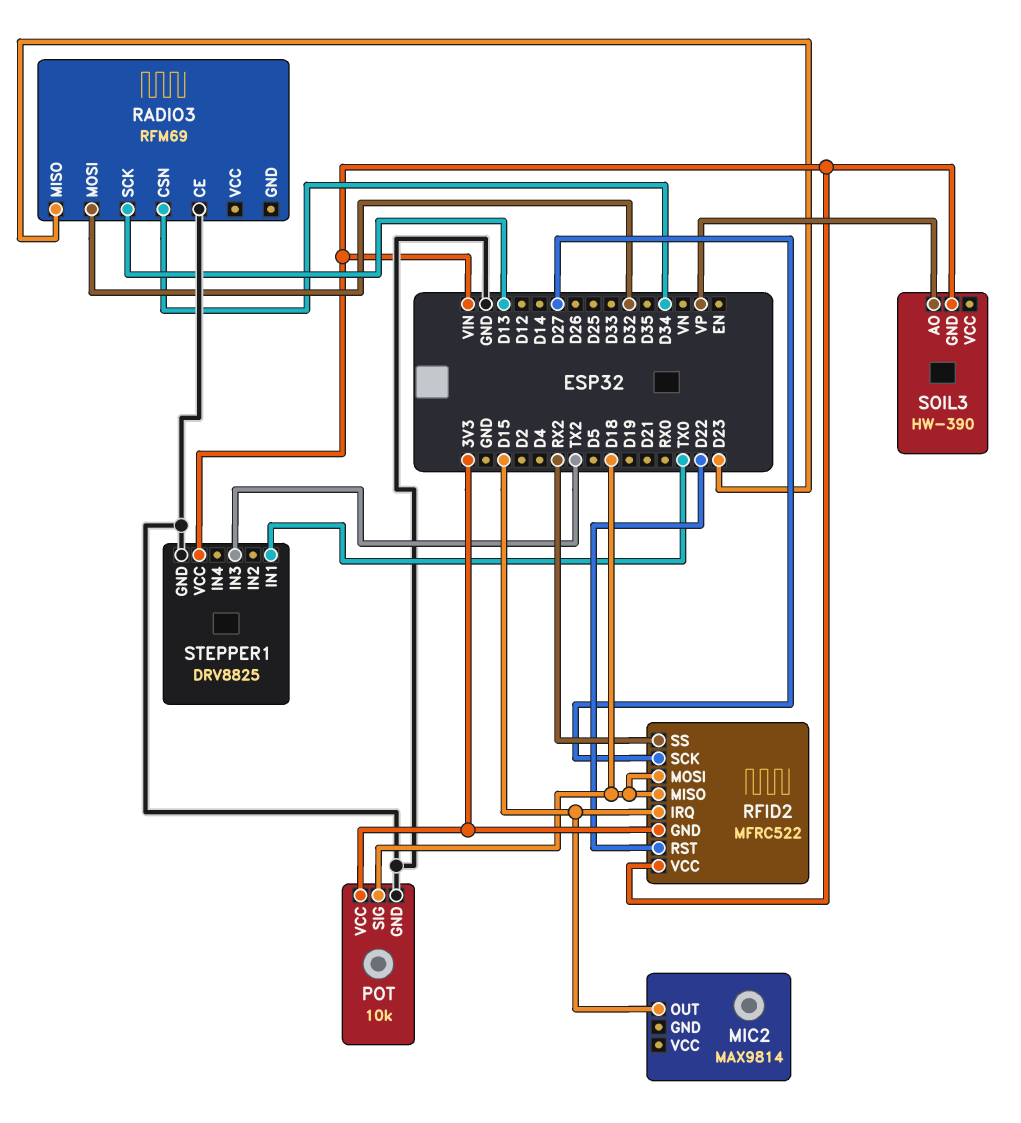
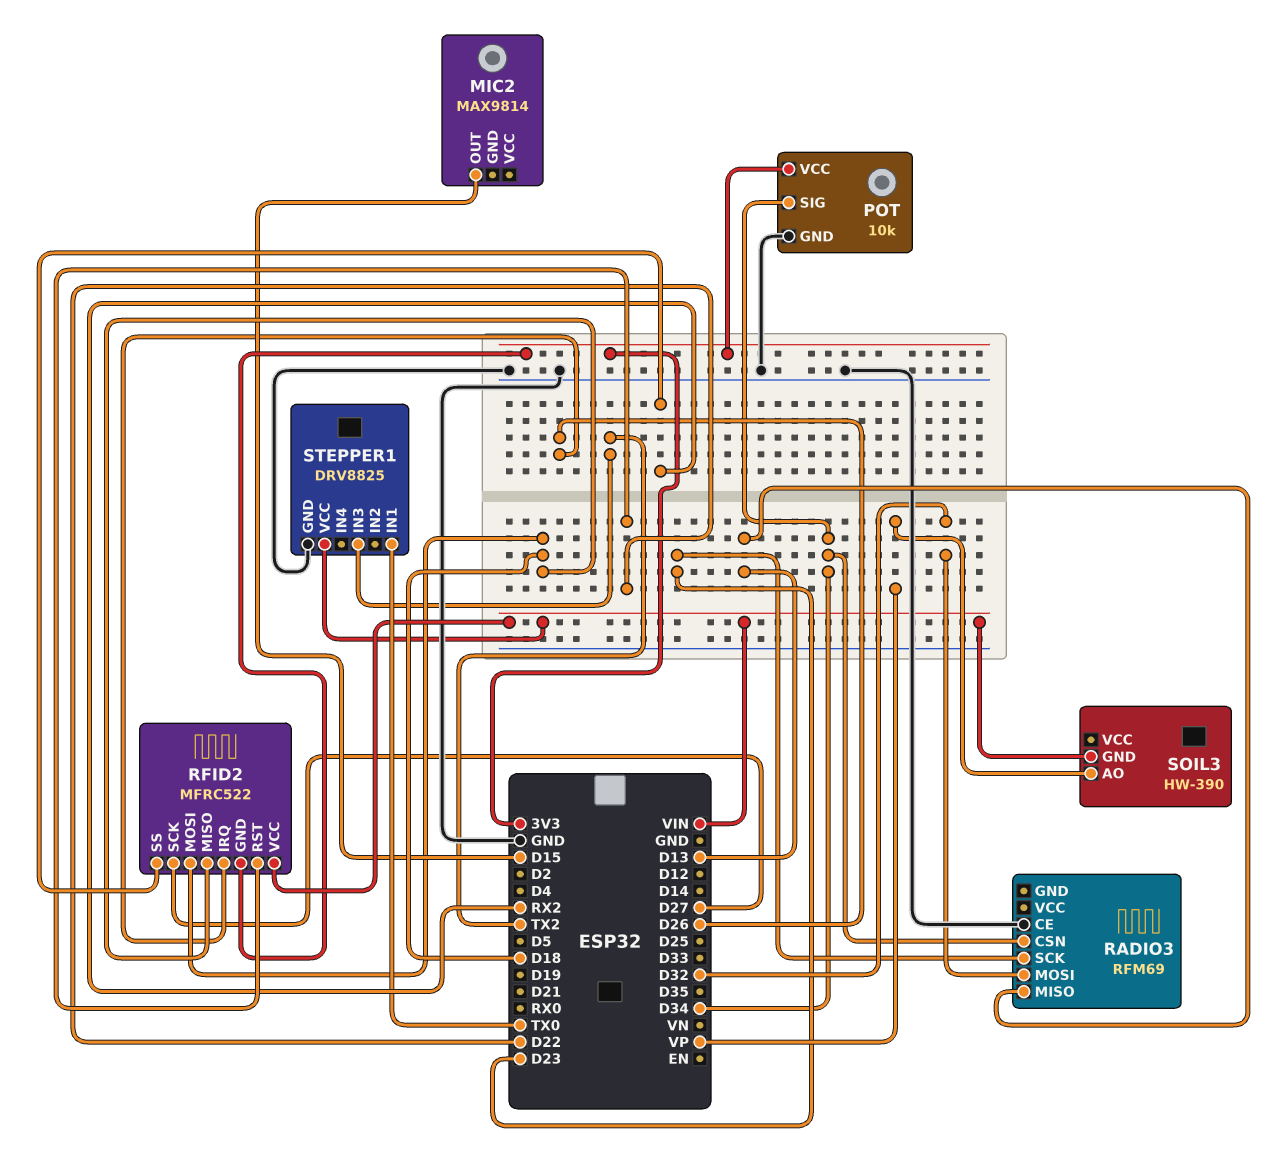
POT pin SIG: D18 -> D34
RADIO3 pin MISO: D23 -> D13
RADIO3 pin SCK: D13 -> D23
RFID2 pin IRQ: D15 -> D26

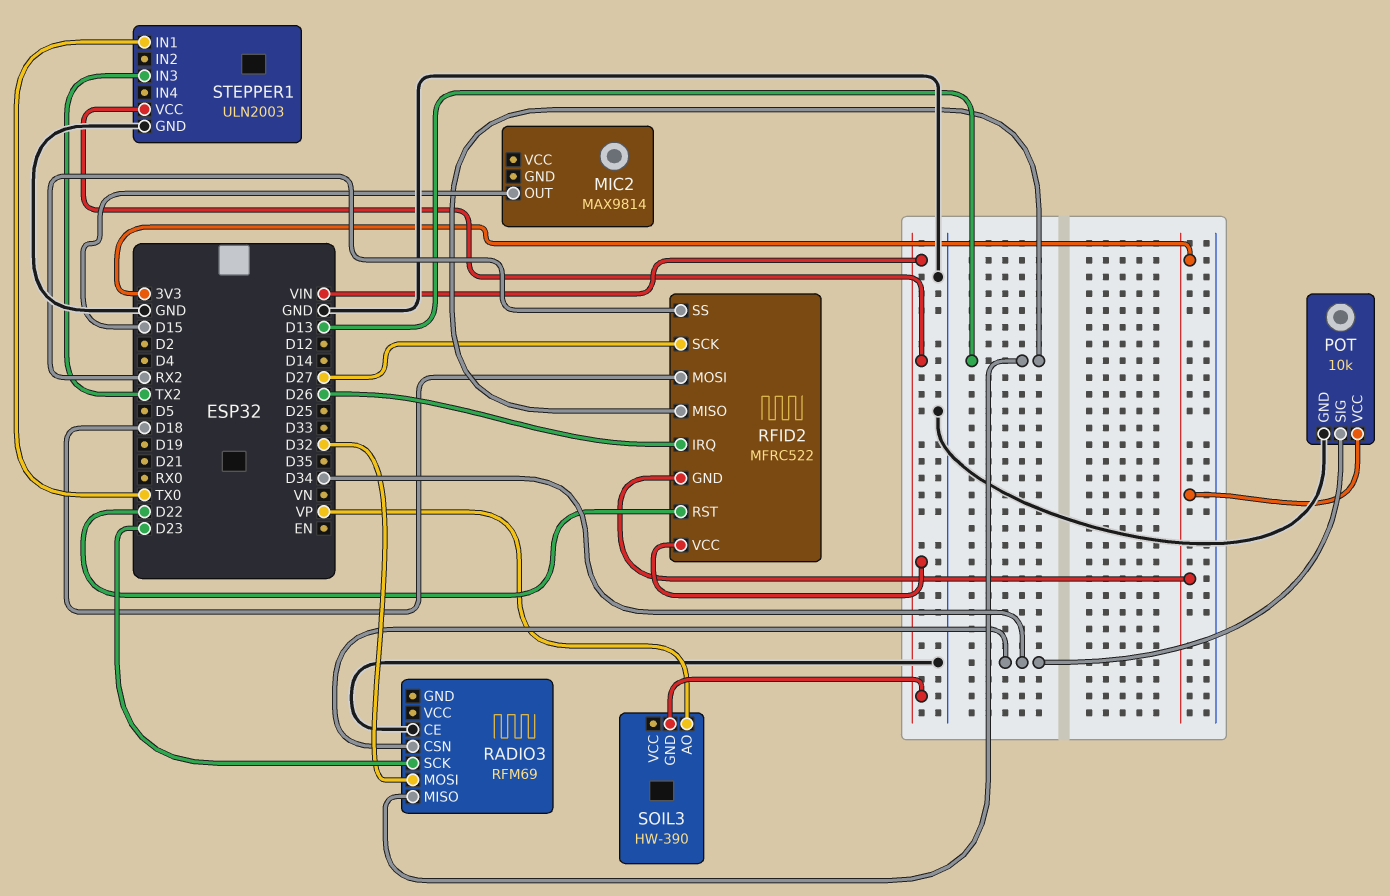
RFID2 pin MISO: D18 -> D13
STEPPER1: DRV8825 -> ULN2003

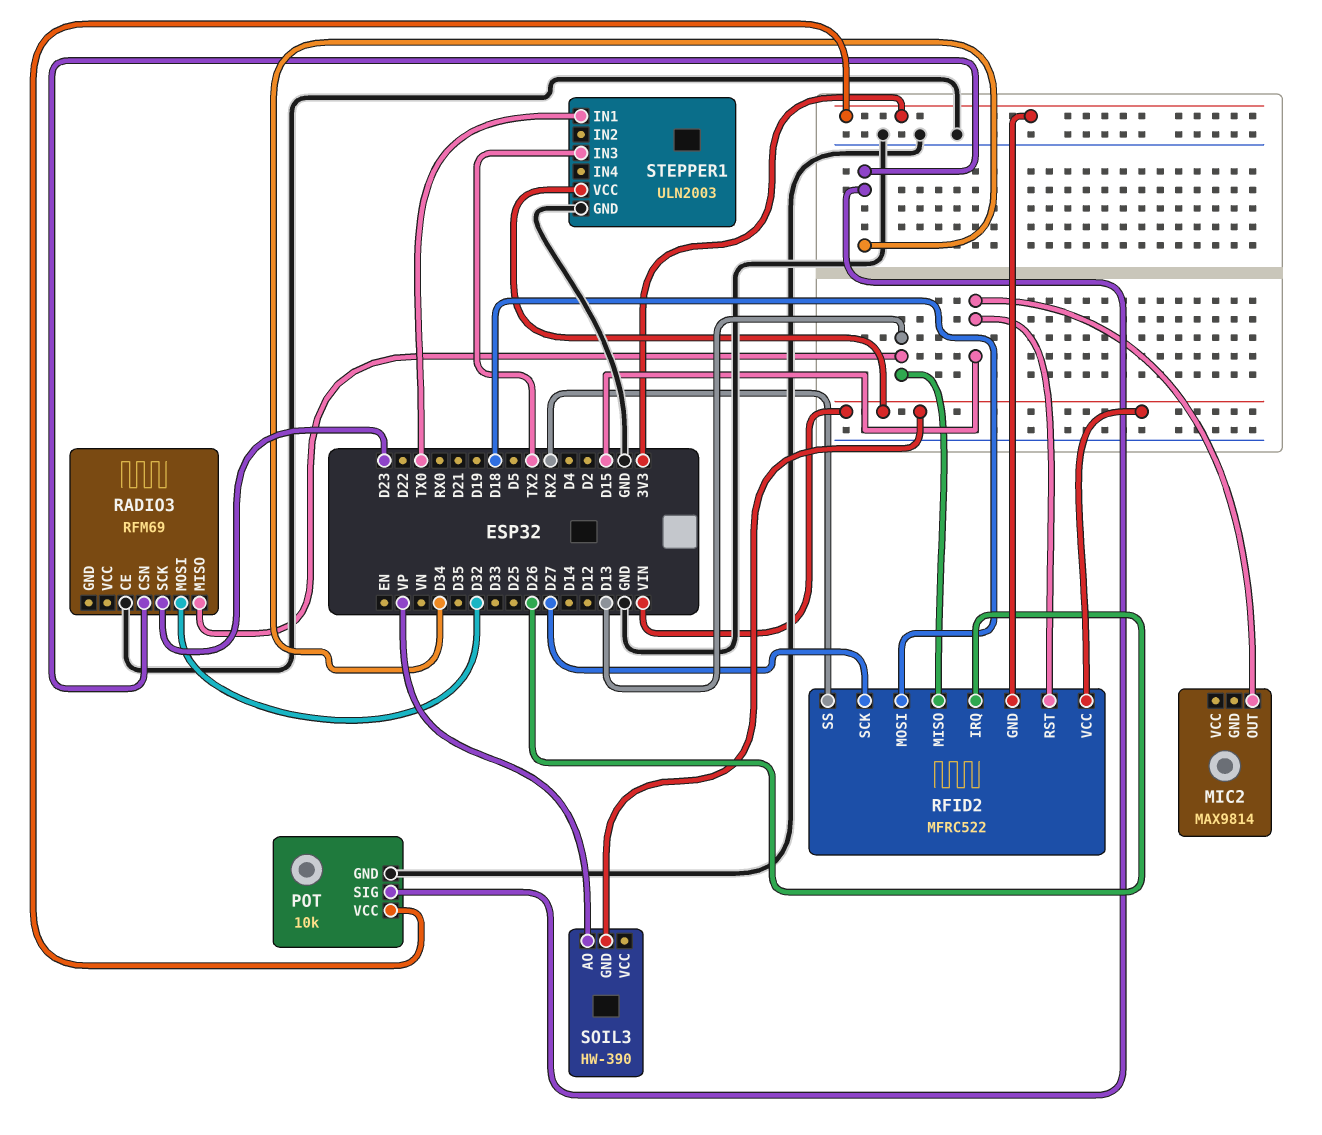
RFID2 pin RST: D22 -> D15

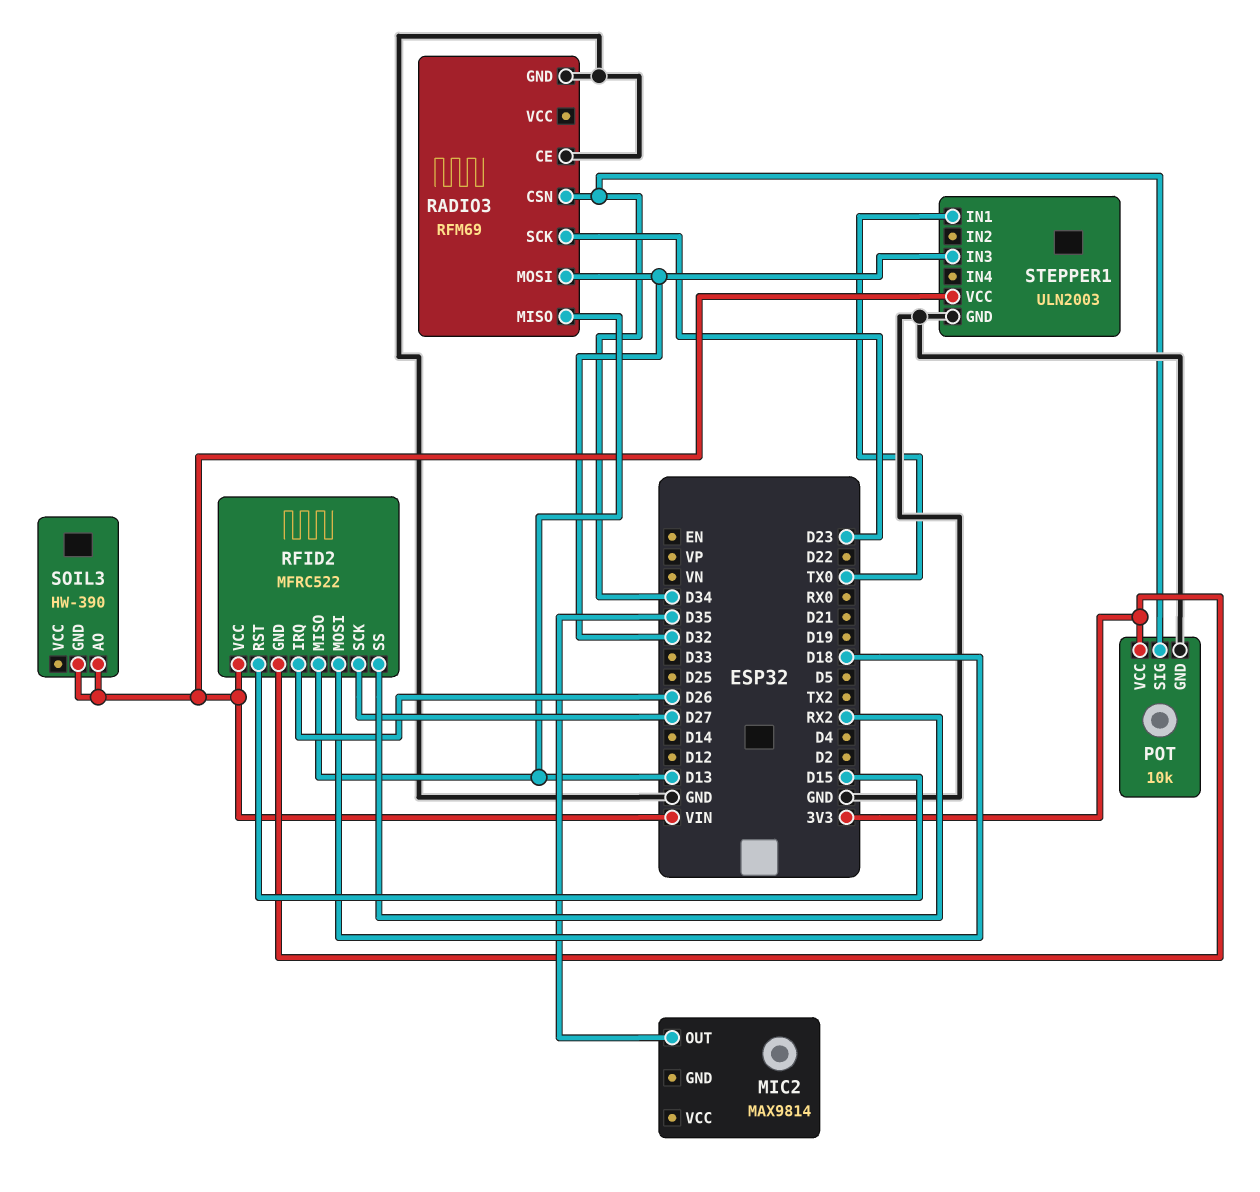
MIC2 pin OUT: D15 -> D35
RADIO3 pin GND: none -> GND
SOIL3 pin AO: VP -> VIN
STEPPER1 pin IN3: TX2 -> D32

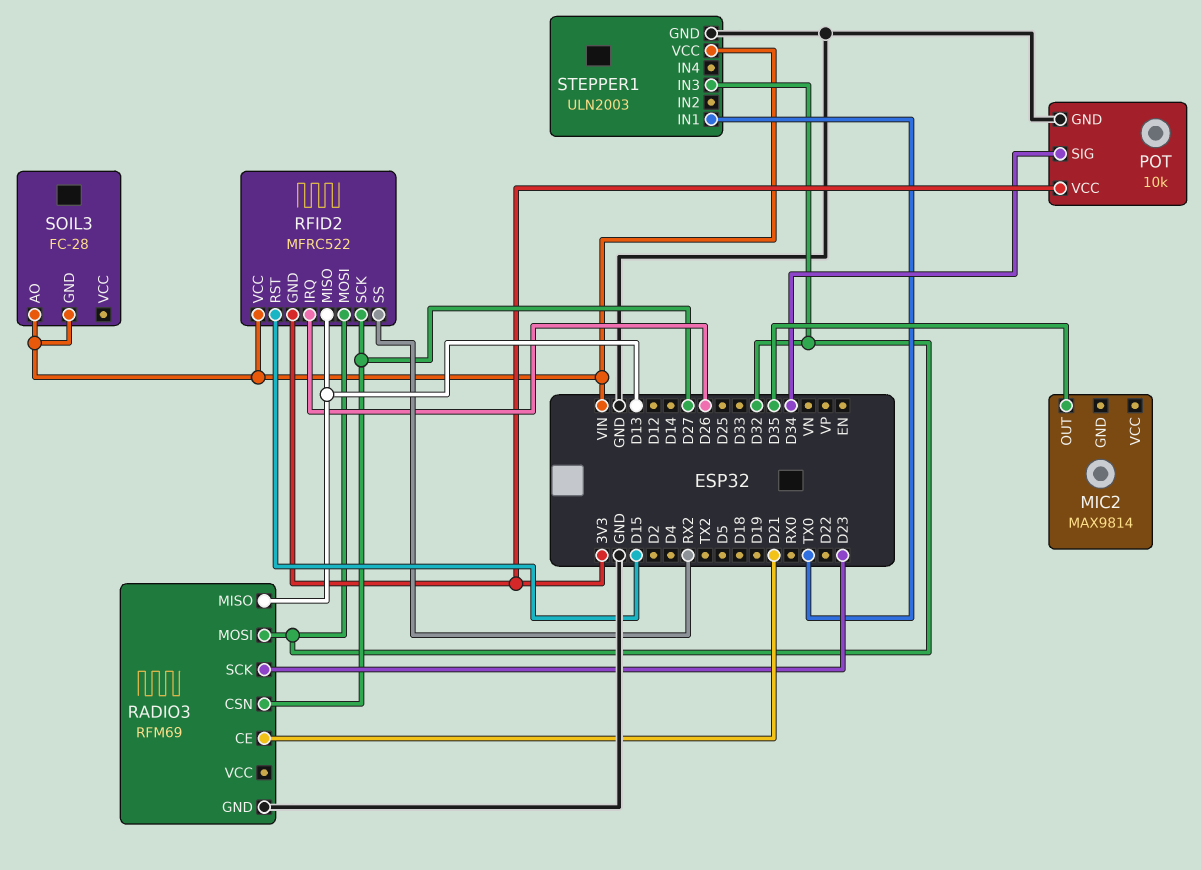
RADIO3 pin CE: GND -> D21
RADIO3 pin CSN: D34 -> D27
RFID2 pin MOSI: D18 -> D32
SOIL3: HW-390 -> FC-28

